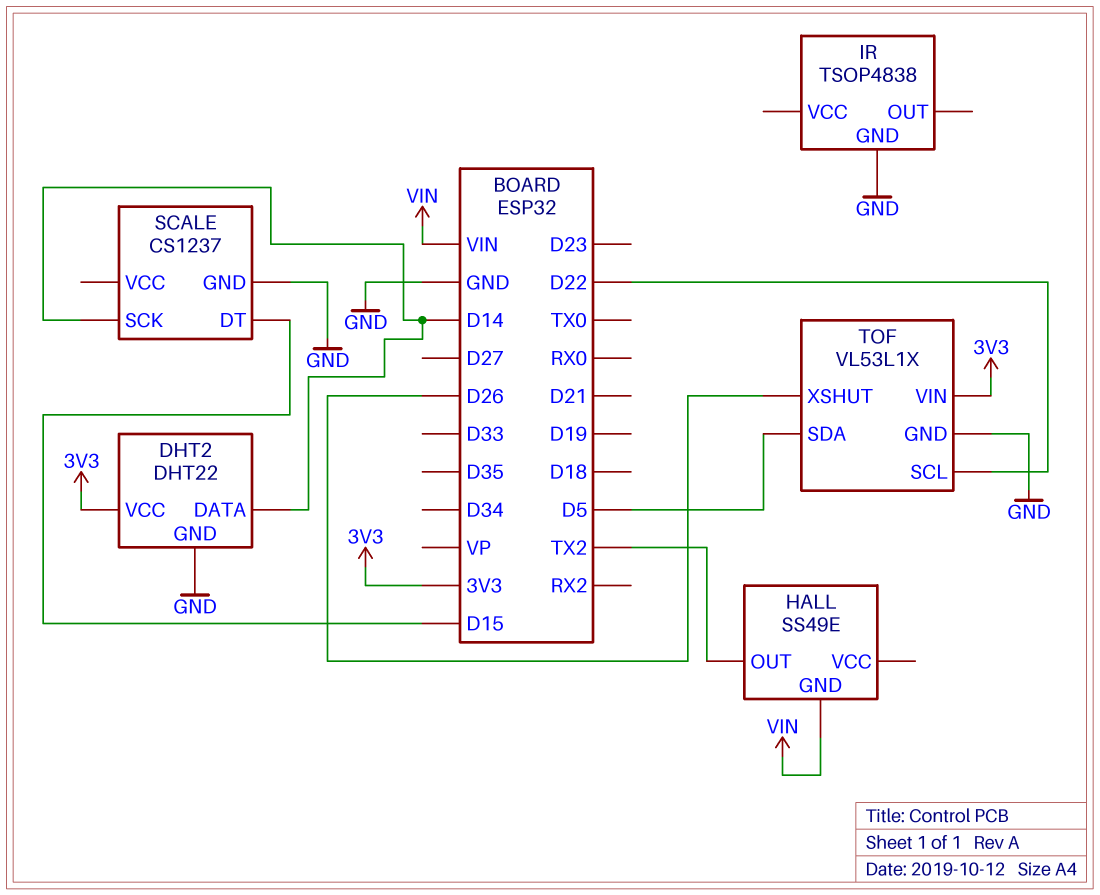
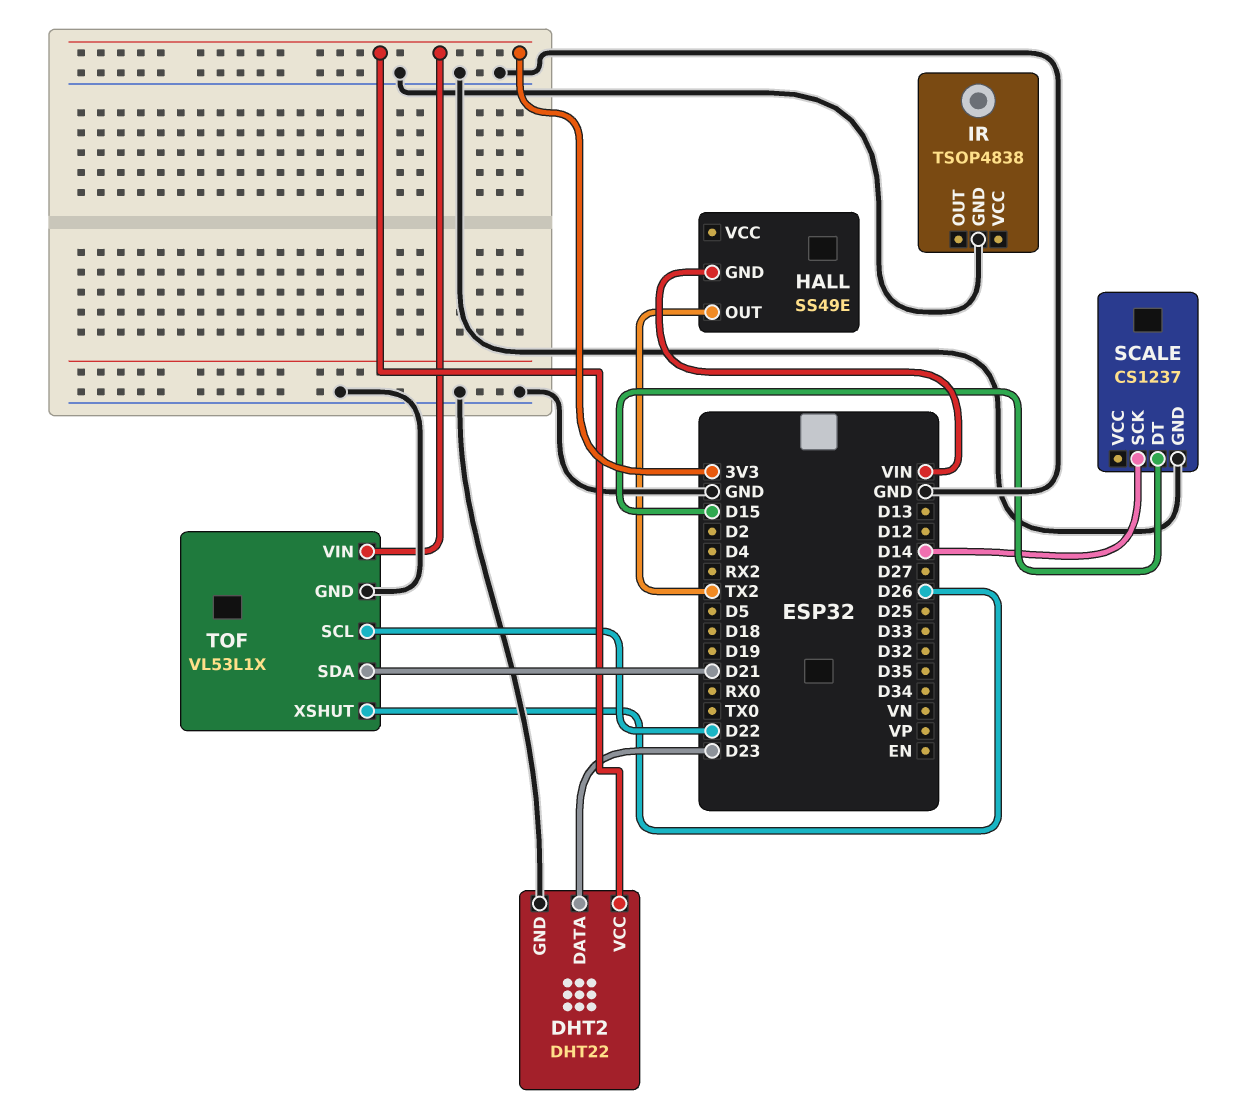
DHT2 pin DATA: D14 -> D23
TOF pin SDA: D5 -> D21

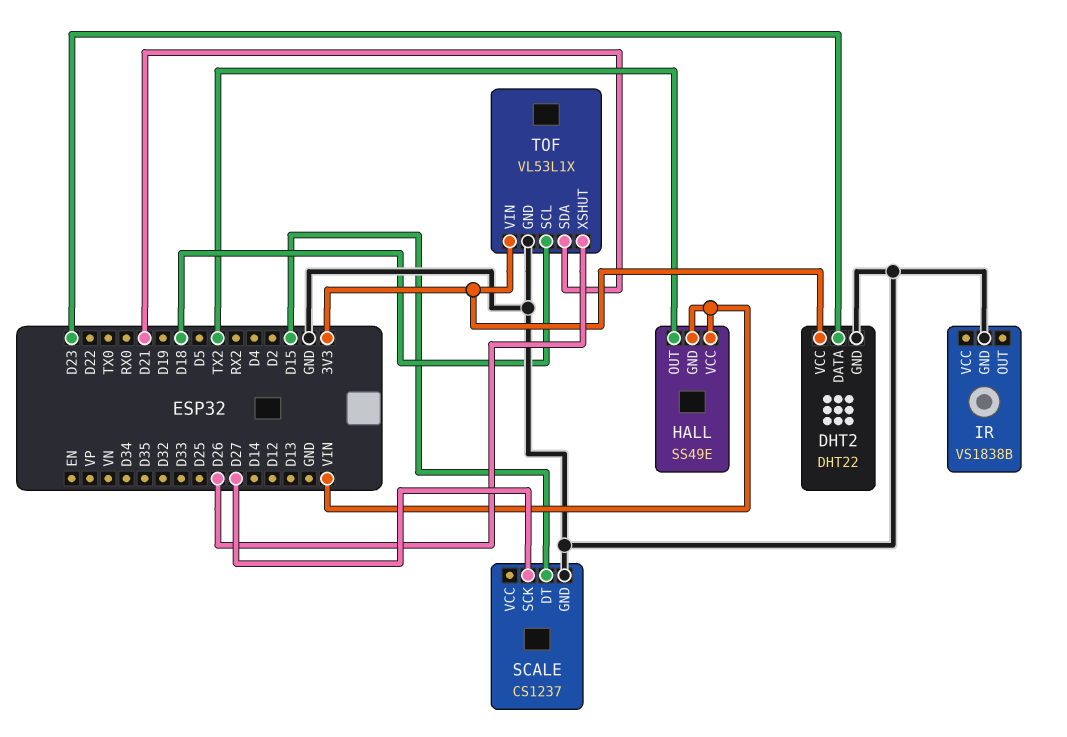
HALL pin VCC: none -> VIN
IR: TSOP4838 -> VS1838B
SCALE pin SCK: D14 -> D27
TOF pin SCL: D22 -> D18

